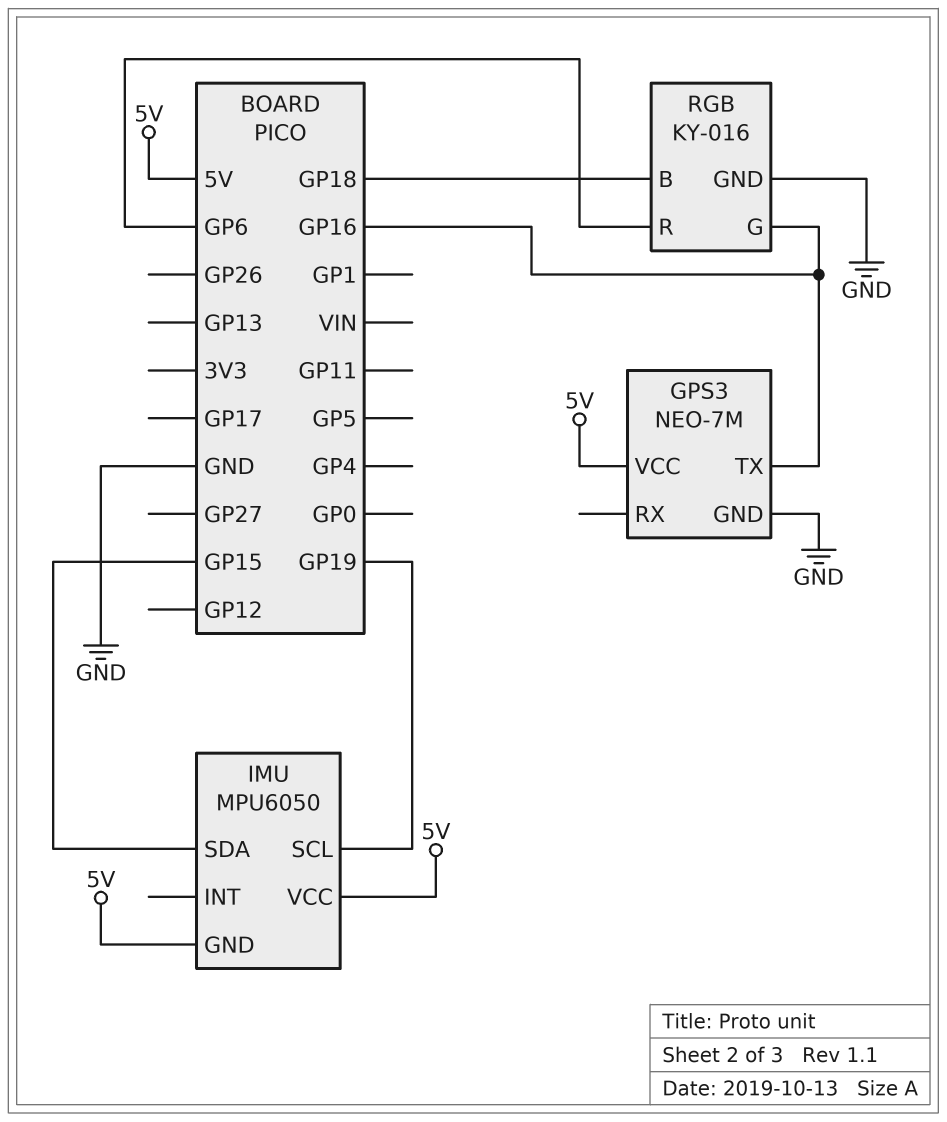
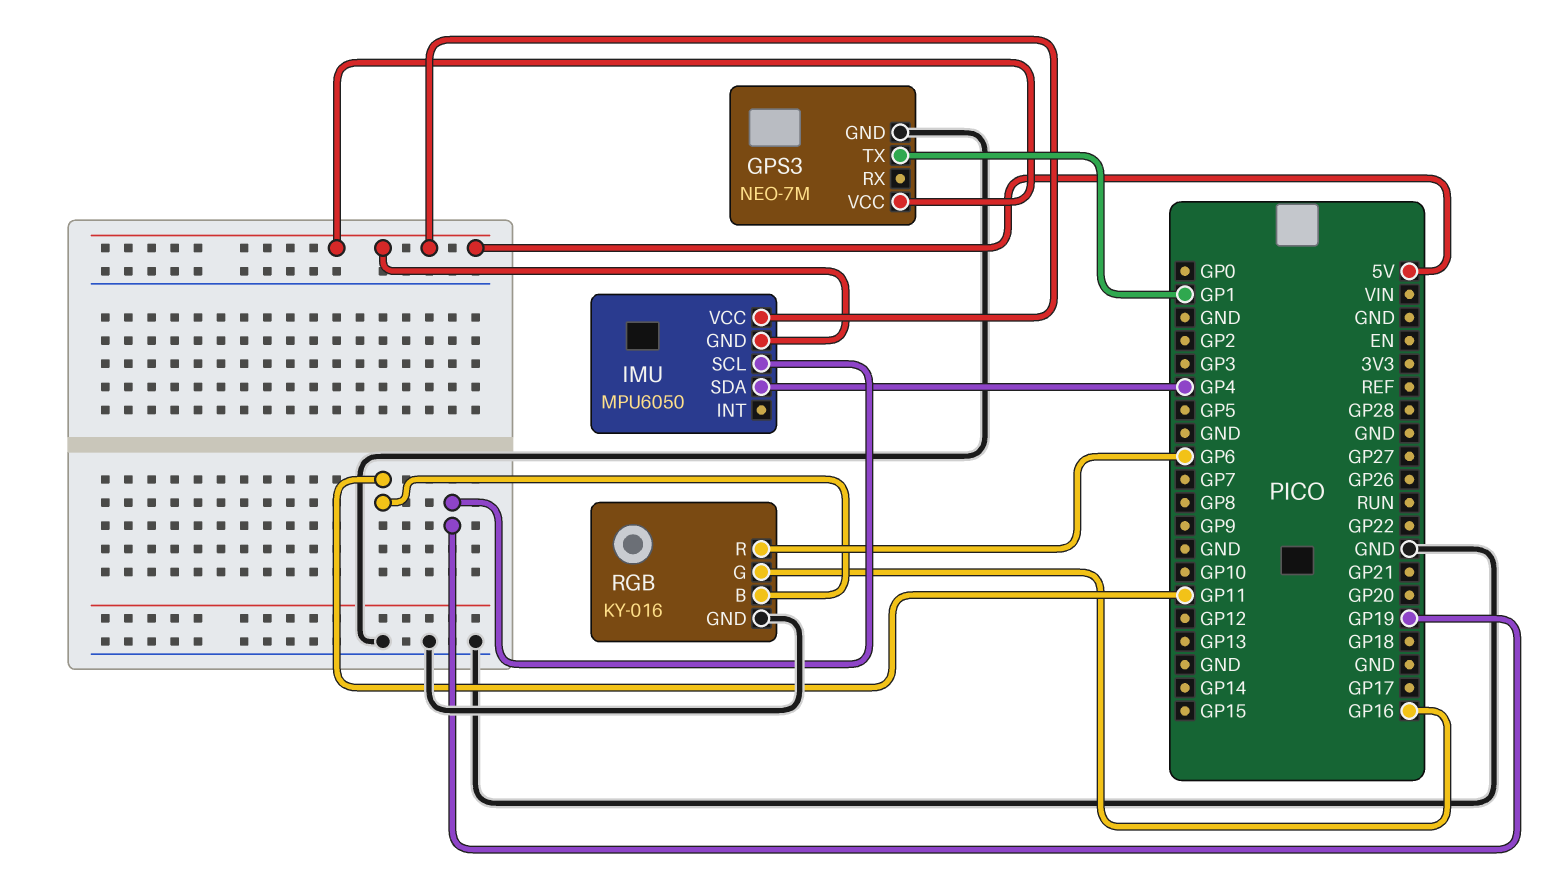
GPS3 pin TX: GP16 -> GP1
IMU pin SDA: GP15 -> GP4
RGB pin B: GP18 -> GP11

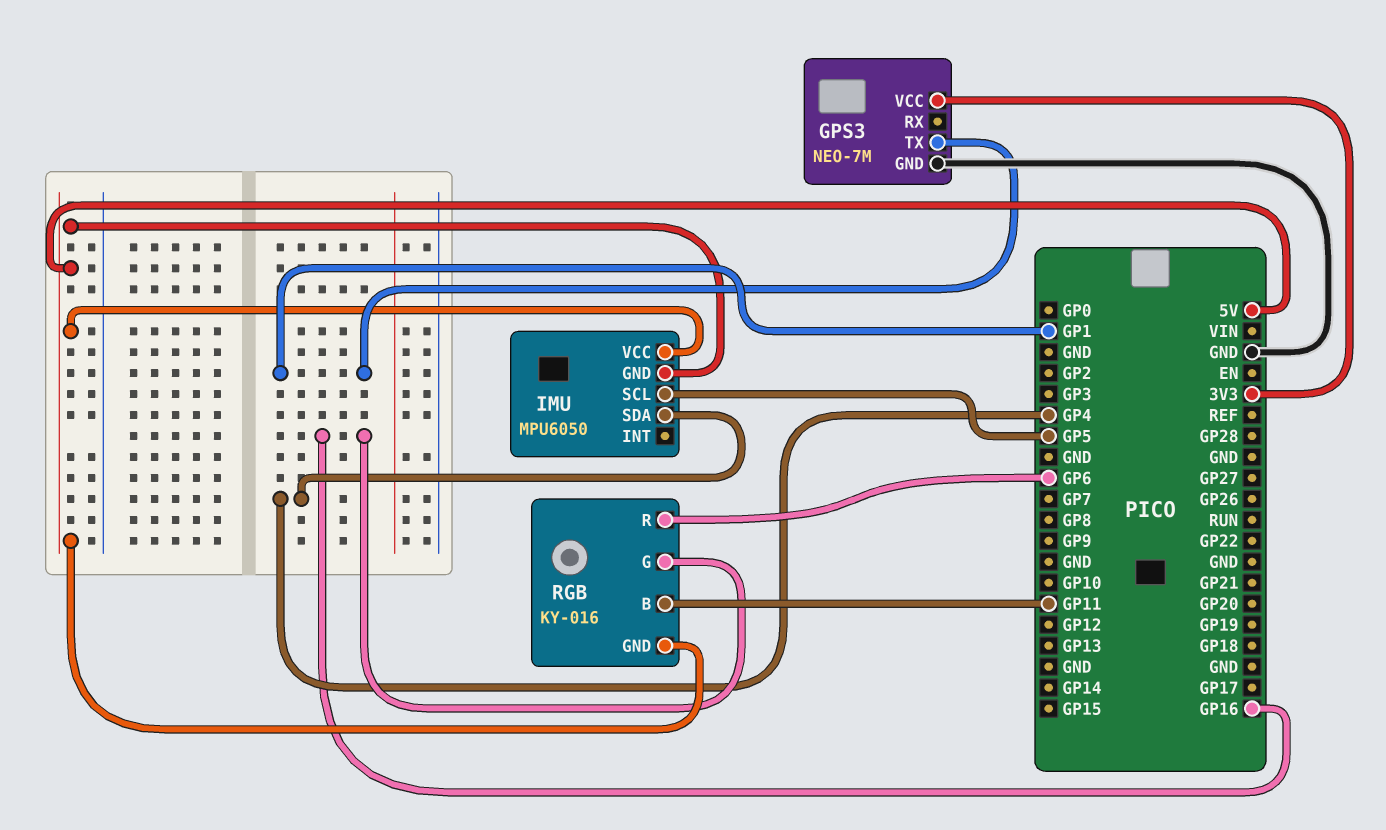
GPS3 pin VCC: 5V -> 3V3
IMU pin SCL: GP19 -> GP5
RGB pin GND: GND -> 5V

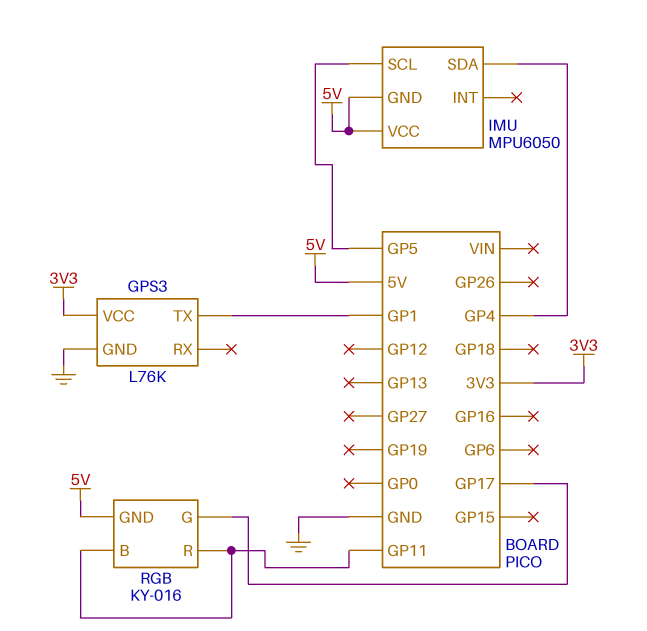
GPS3: NEO-7M -> L76K
RGB pin G: GP16 -> GP17
RGB pin R: GP6 -> GP11

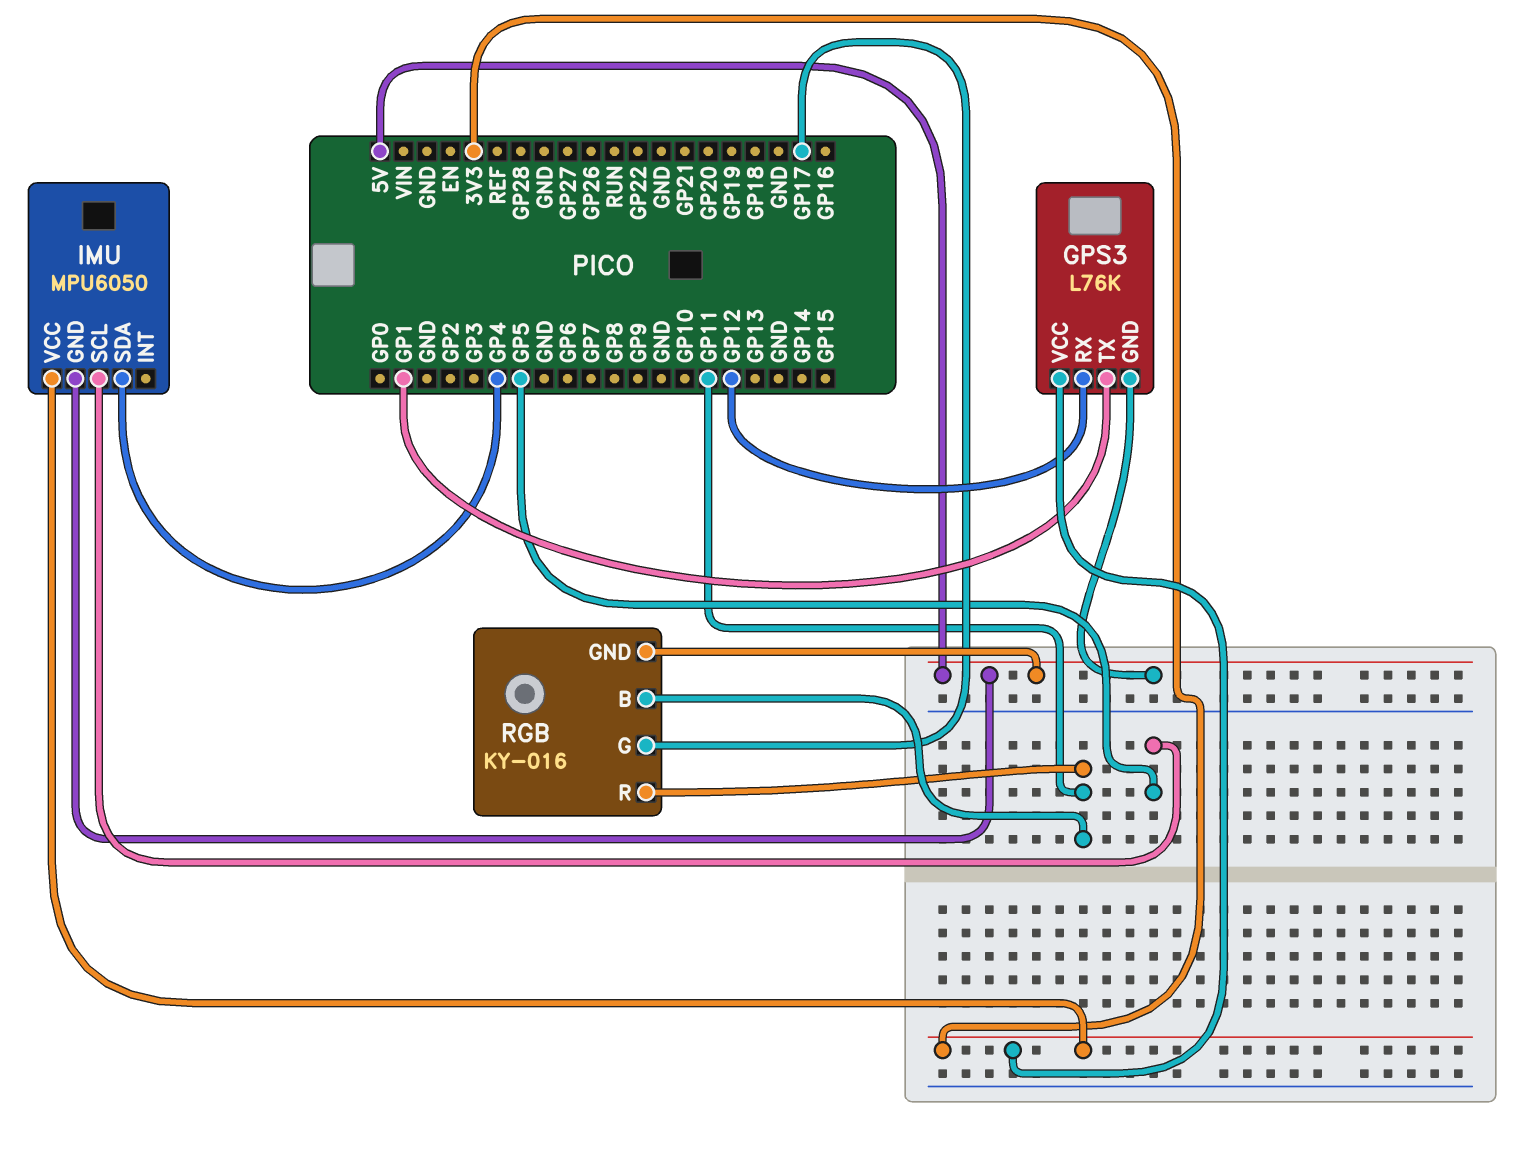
GPS3 pin GND: GND -> 5V
GPS3 pin RX: none -> GP12
IMU pin VCC: 5V -> 3V3

